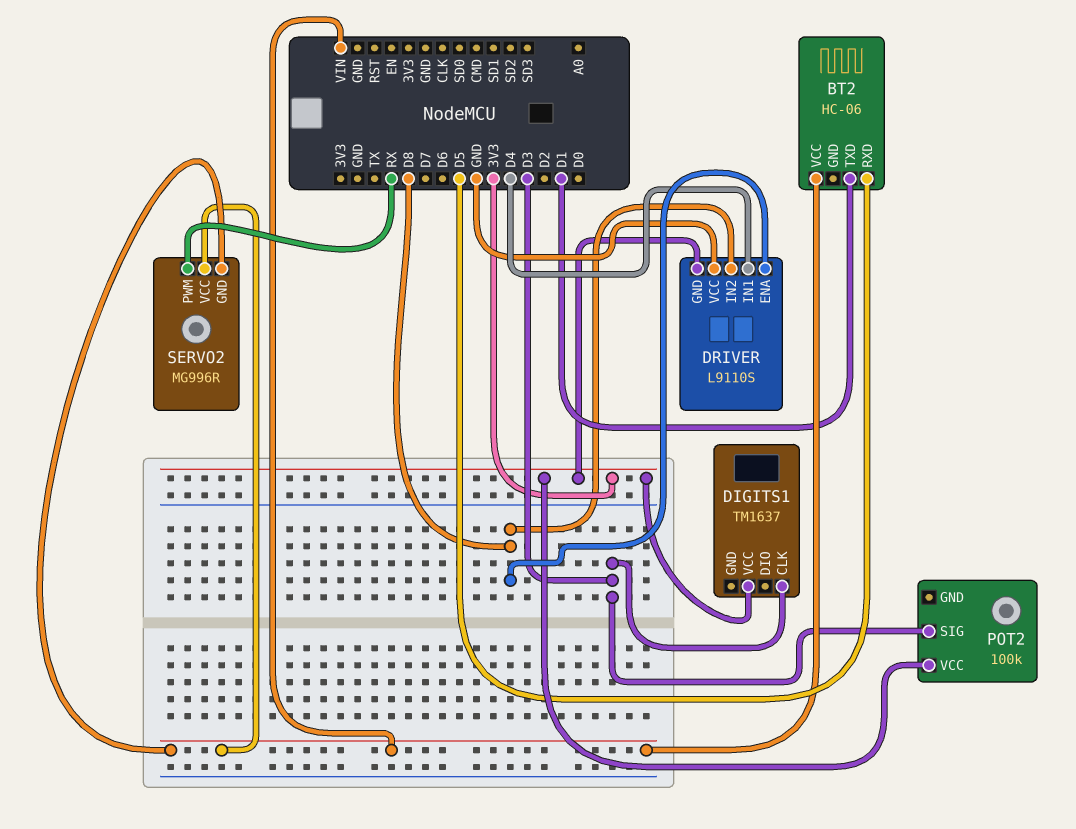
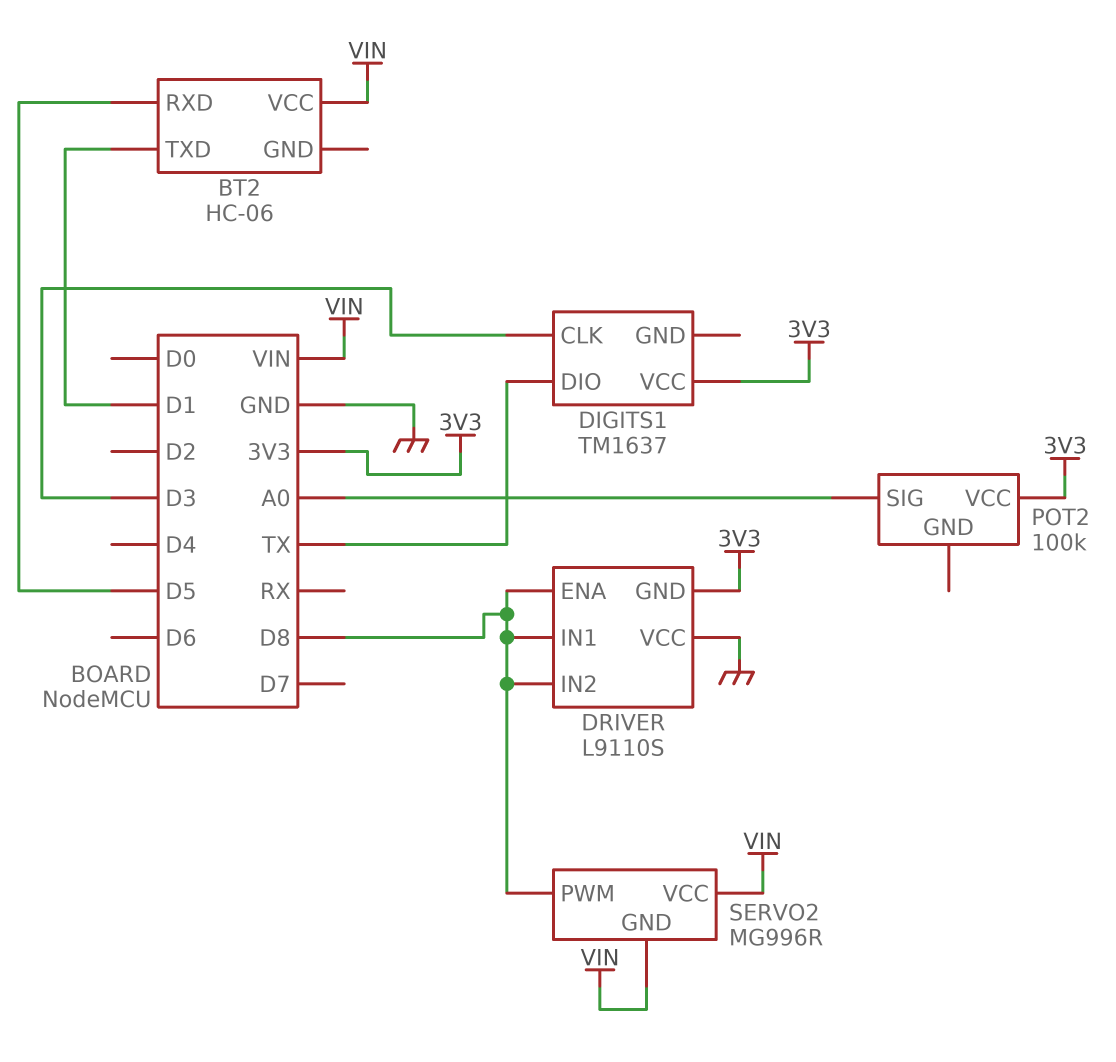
DIGITS1 pin DIO: none -> TX
DRIVER pin IN1: D4 -> D8
POT2 pin SIG: D3 -> A0
SERVO2 pin PWM: RX -> D8

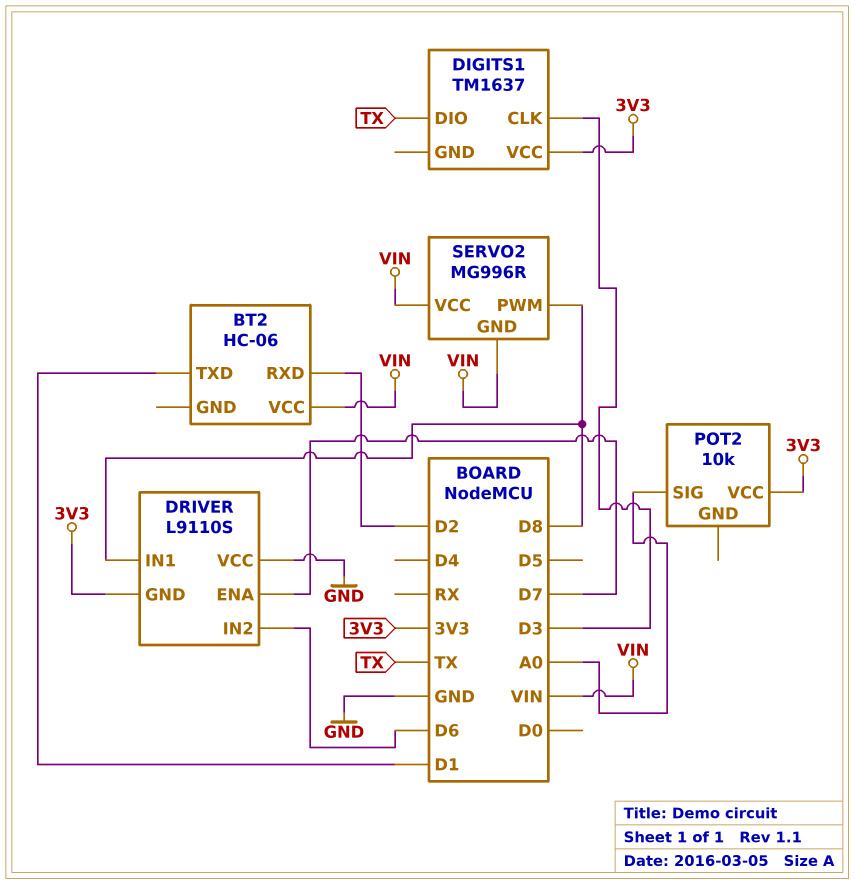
BT2 pin RXD: D5 -> D2
DRIVER pin ENA: D8 -> D7
DRIVER pin IN2: D8 -> D6
POT2: 100k -> 10k

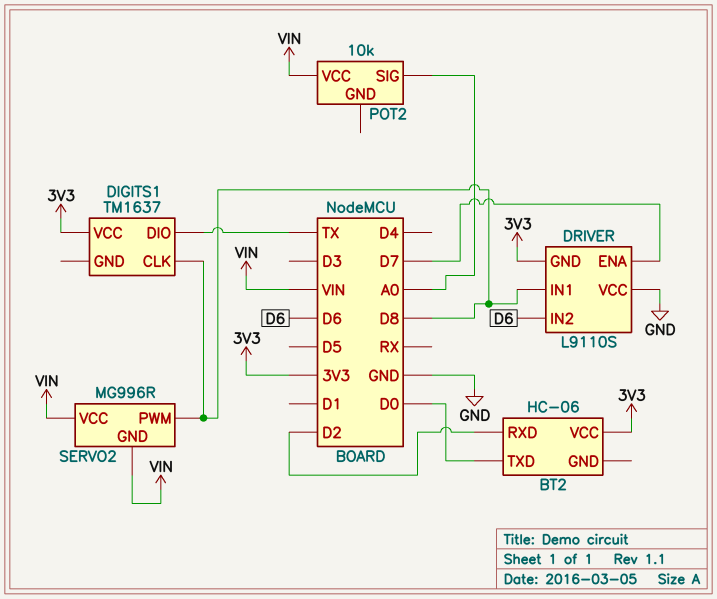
BT2 pin TXD: D1 -> D0
BT2 pin VCC: VIN -> 3V3
DIGITS1 pin CLK: D3 -> D8
POT2 pin VCC: 3V3 -> VIN

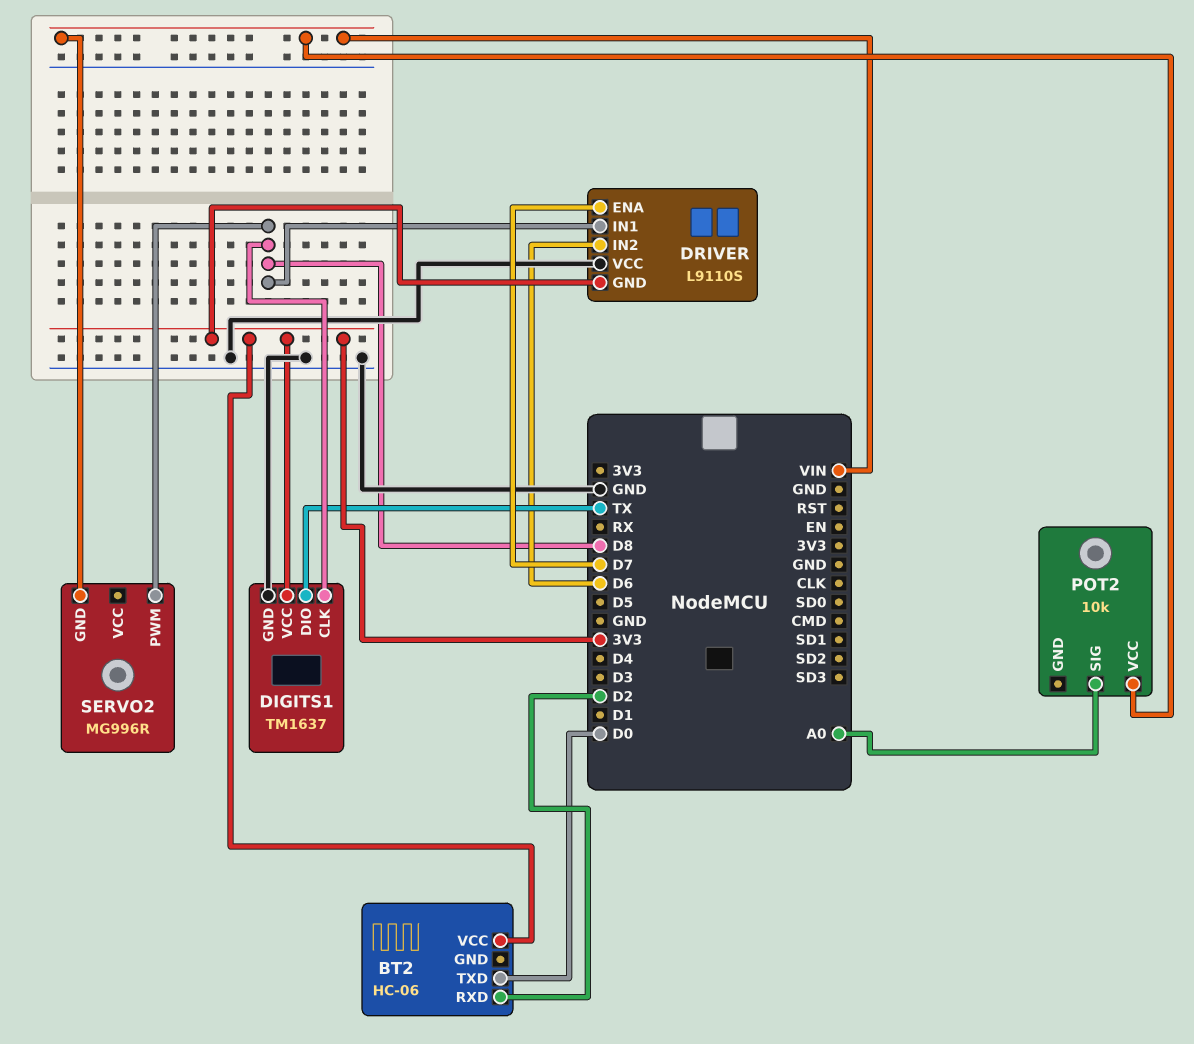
DIGITS1 pin GND: none -> GND
SERVO2 pin VCC: VIN -> none

